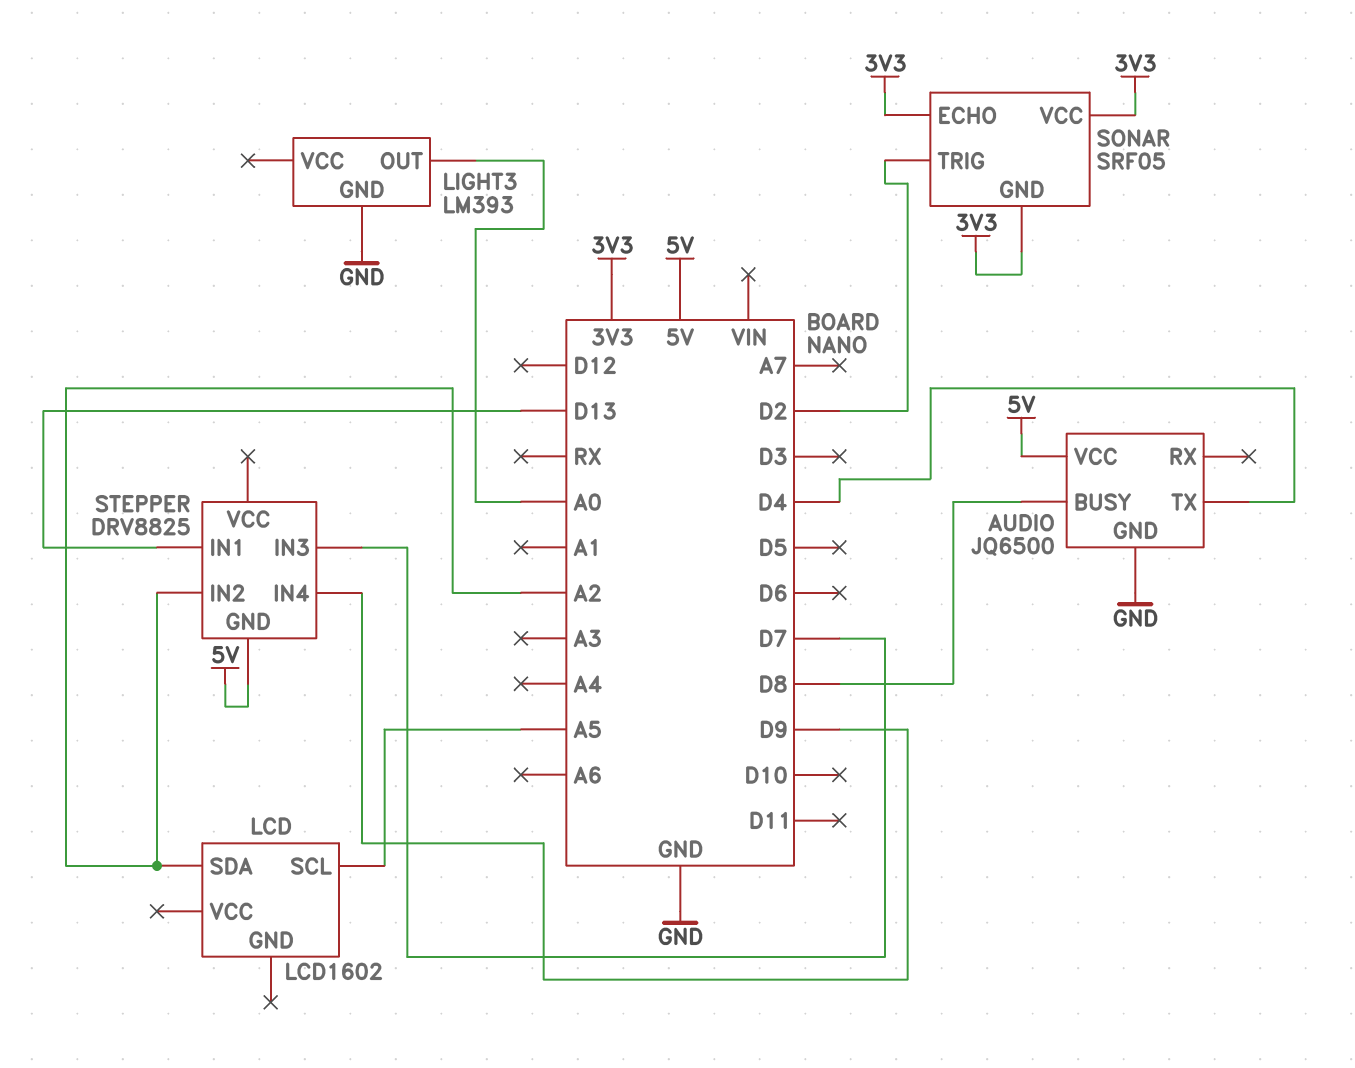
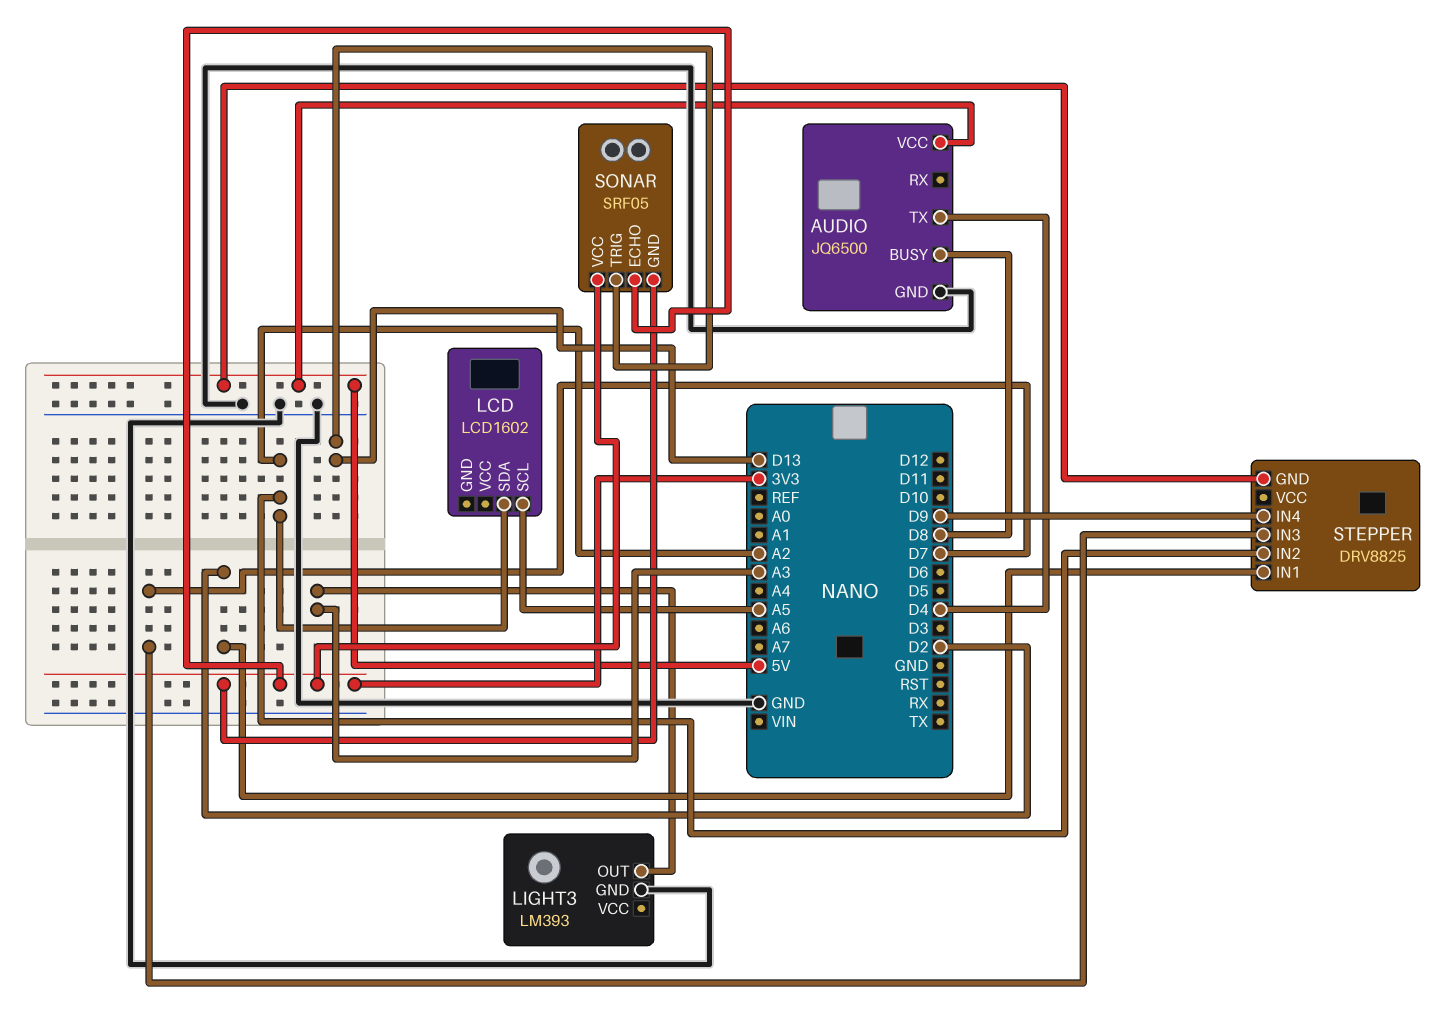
LIGHT3 pin OUT: A0 -> A3
SONAR pin TRIG: D2 -> D13
STEPPER pin IN1: D13 -> D2

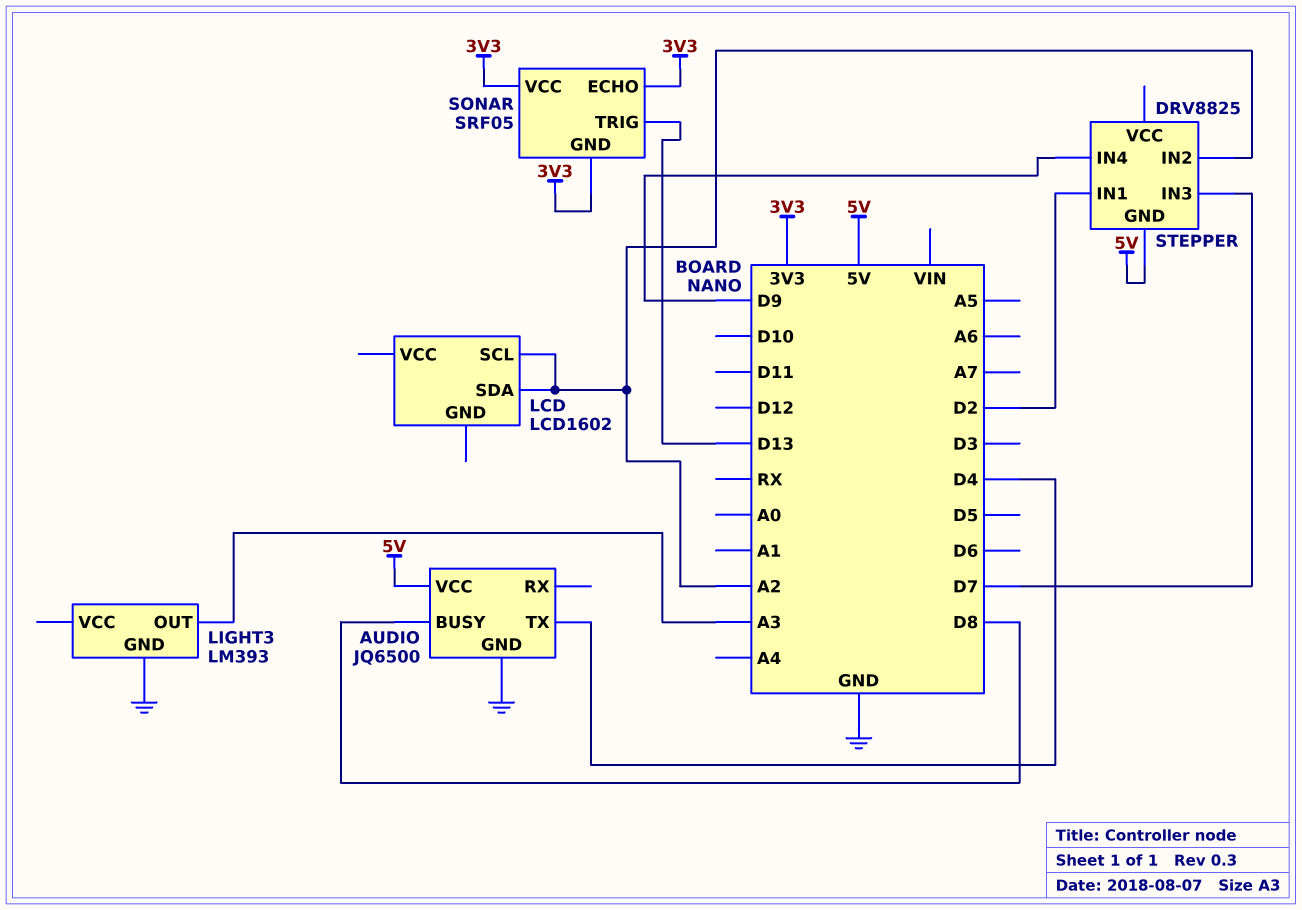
LCD pin SCL: A5 -> A2

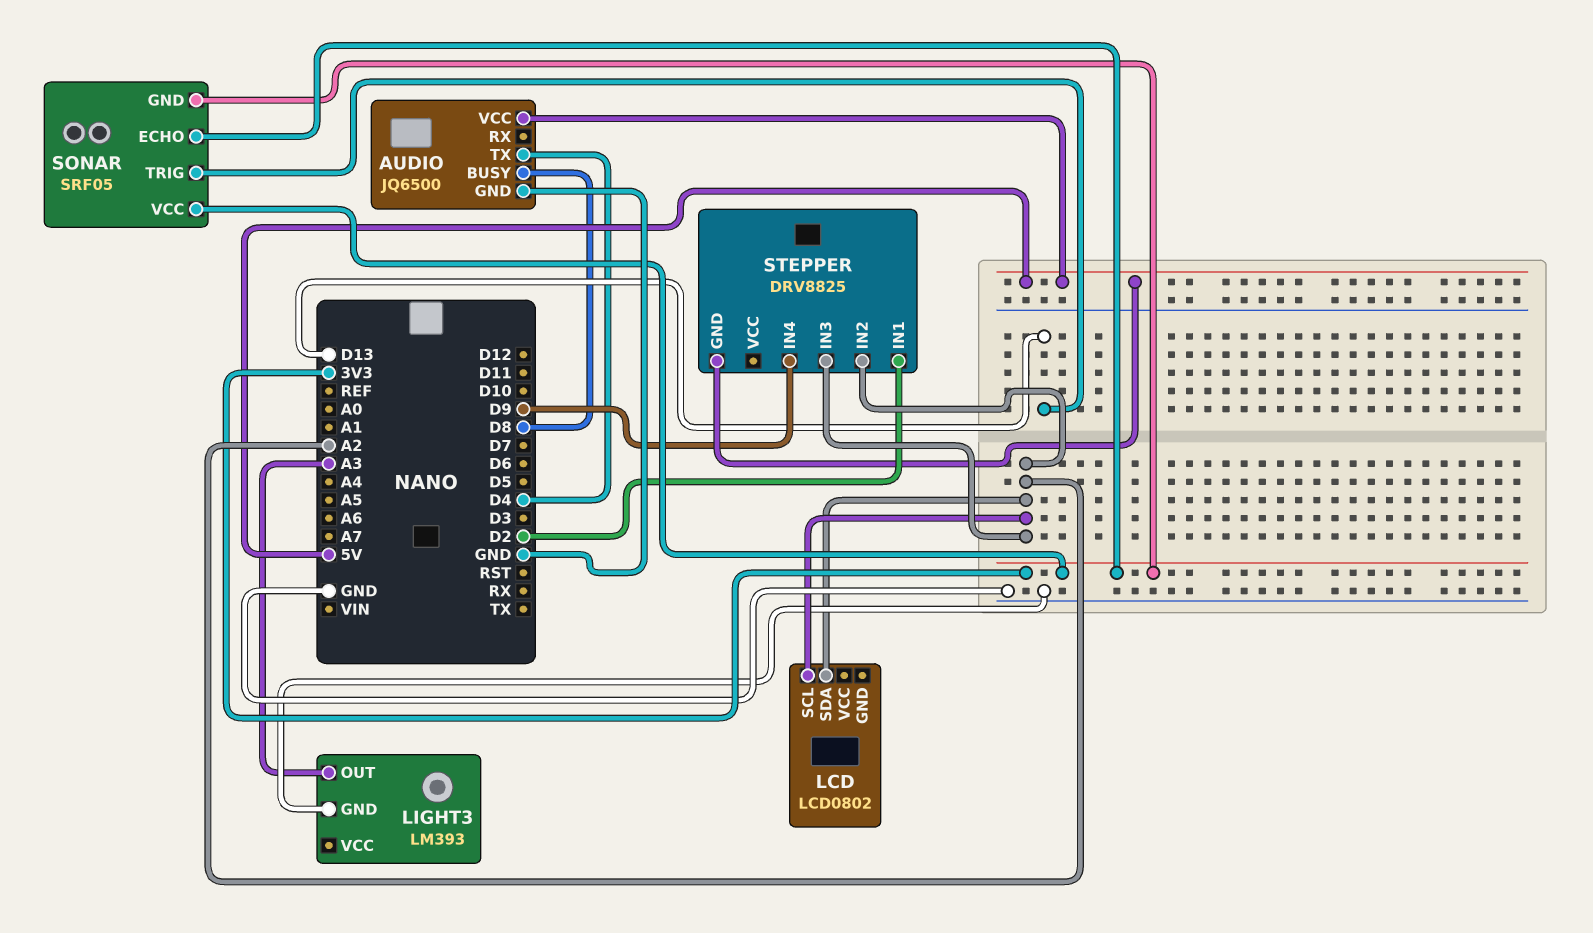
LCD: LCD1602 -> LCD0802
STEPPER pin IN3: D7 -> A2

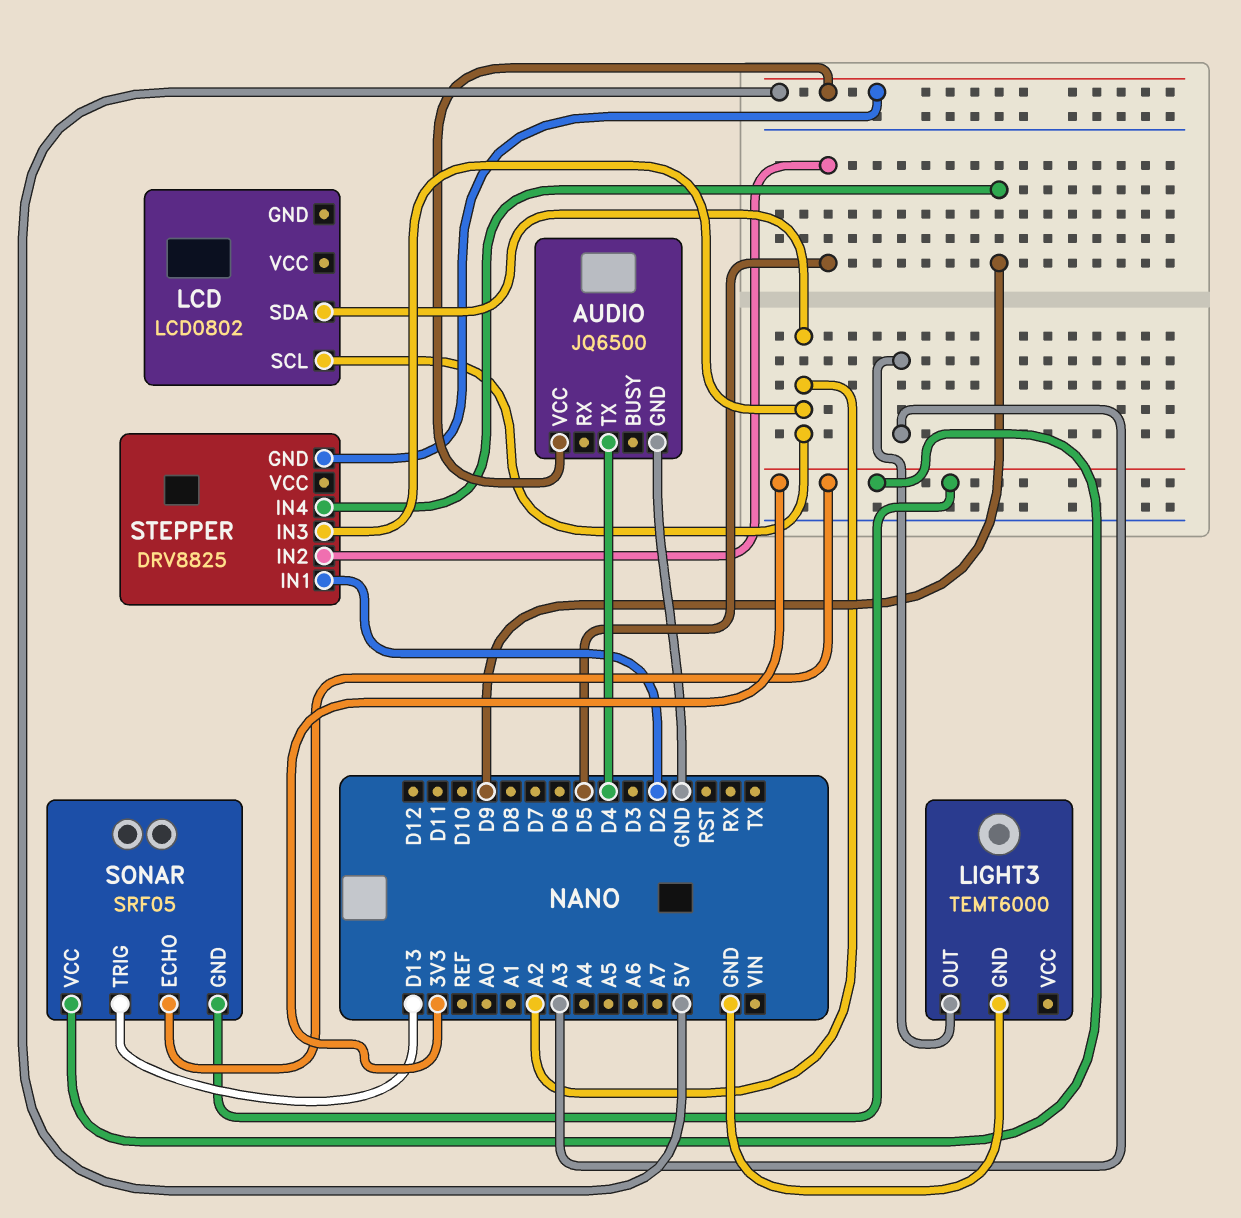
AUDIO pin BUSY: D8 -> none
LIGHT3: LM393 -> TEMT6000
STEPPER pin IN2: A2 -> D5

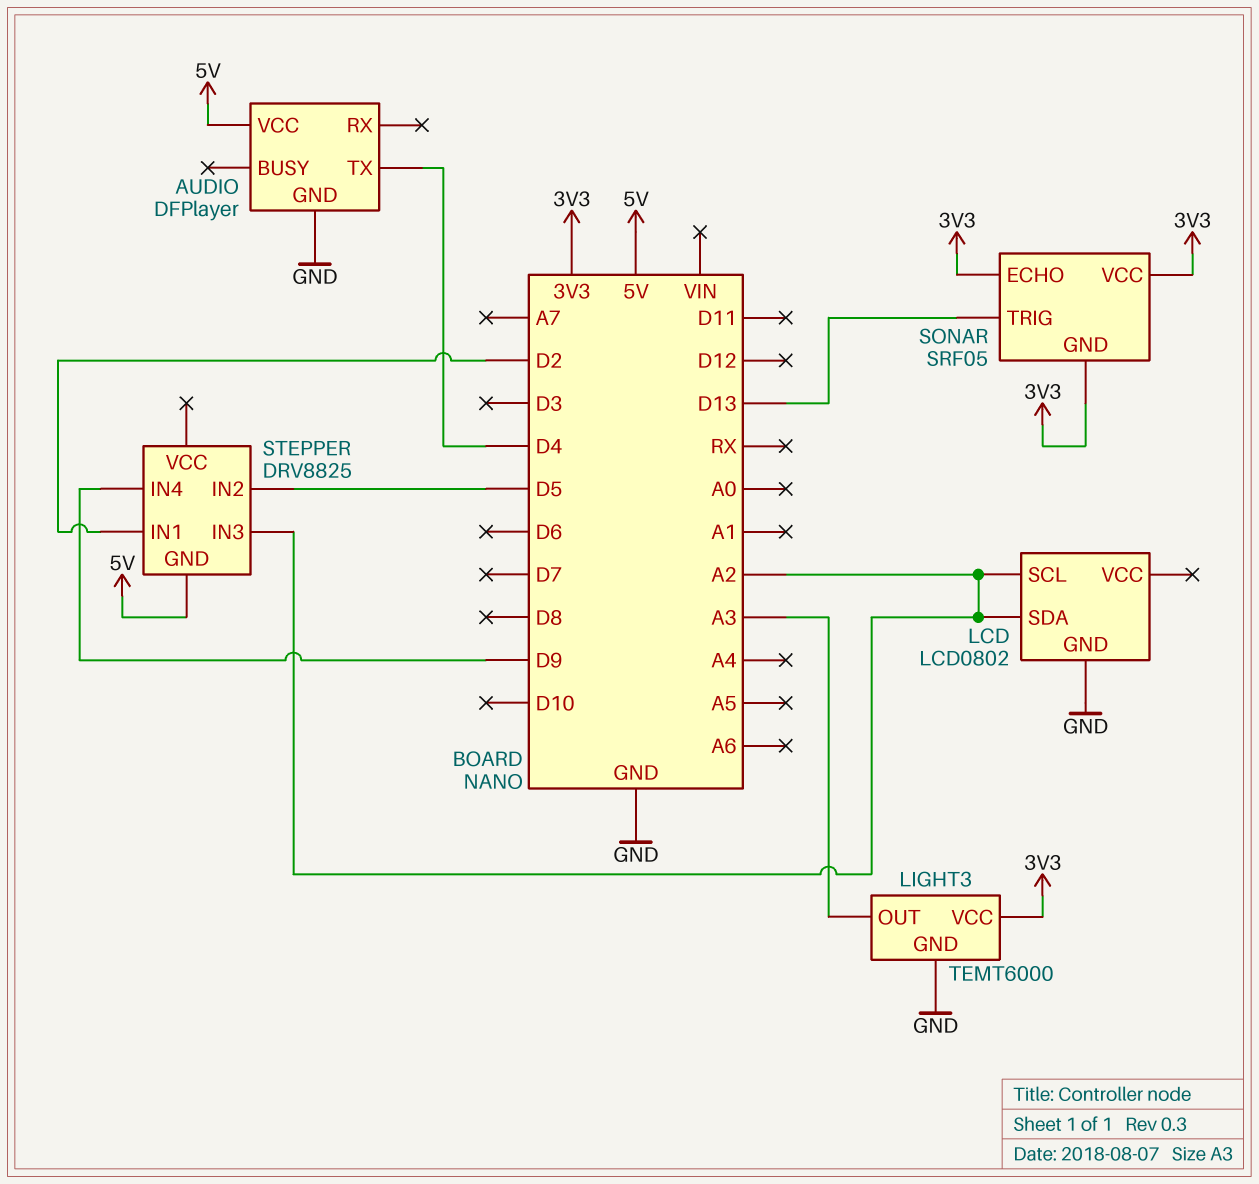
AUDIO: JQ6500 -> DFPlayer
LCD pin GND: none -> GND
LIGHT3 pin VCC: none -> 3V3

